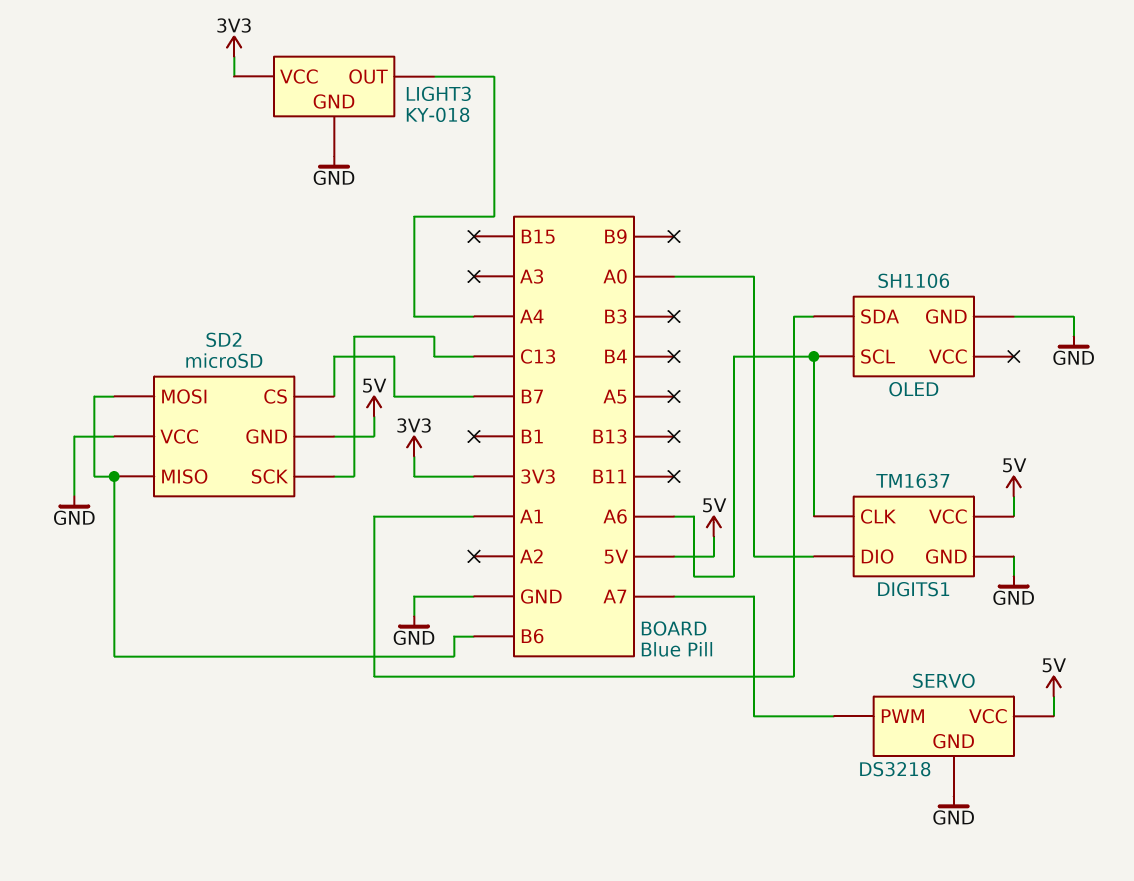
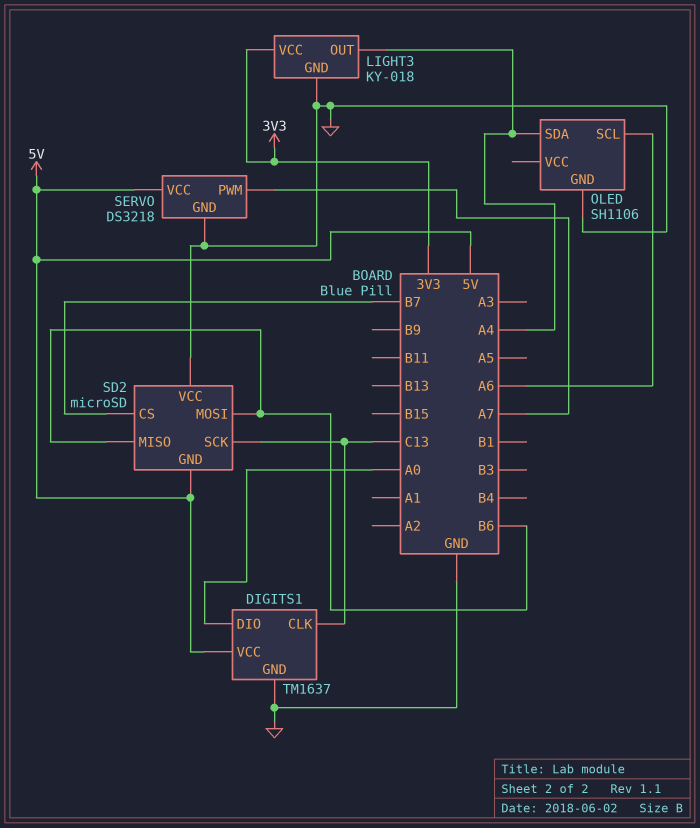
DIGITS1 pin CLK: A6 -> C13
OLED pin SDA: A1 -> A4

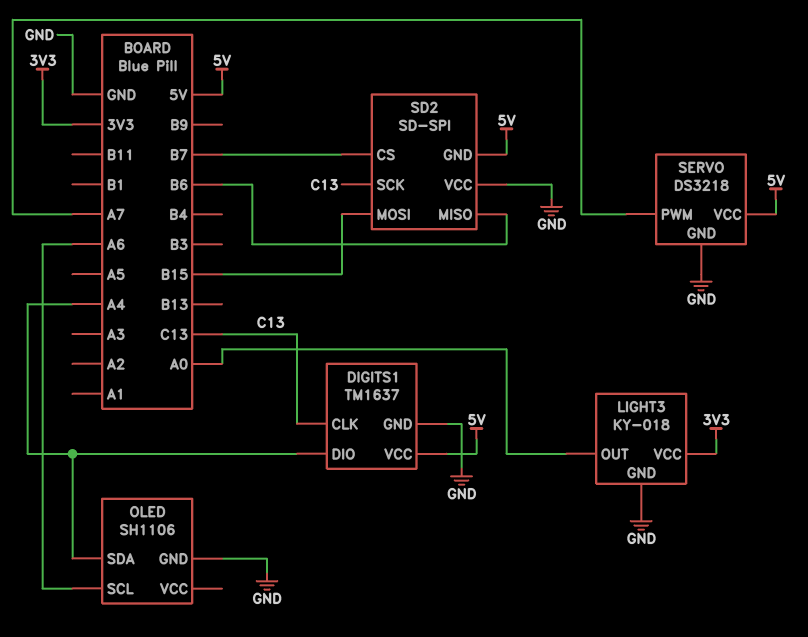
DIGITS1 pin DIO: A0 -> A4
LIGHT3 pin OUT: A4 -> A0
SD2: microSD -> SD-SPI
SD2 pin MOSI: B6 -> B15

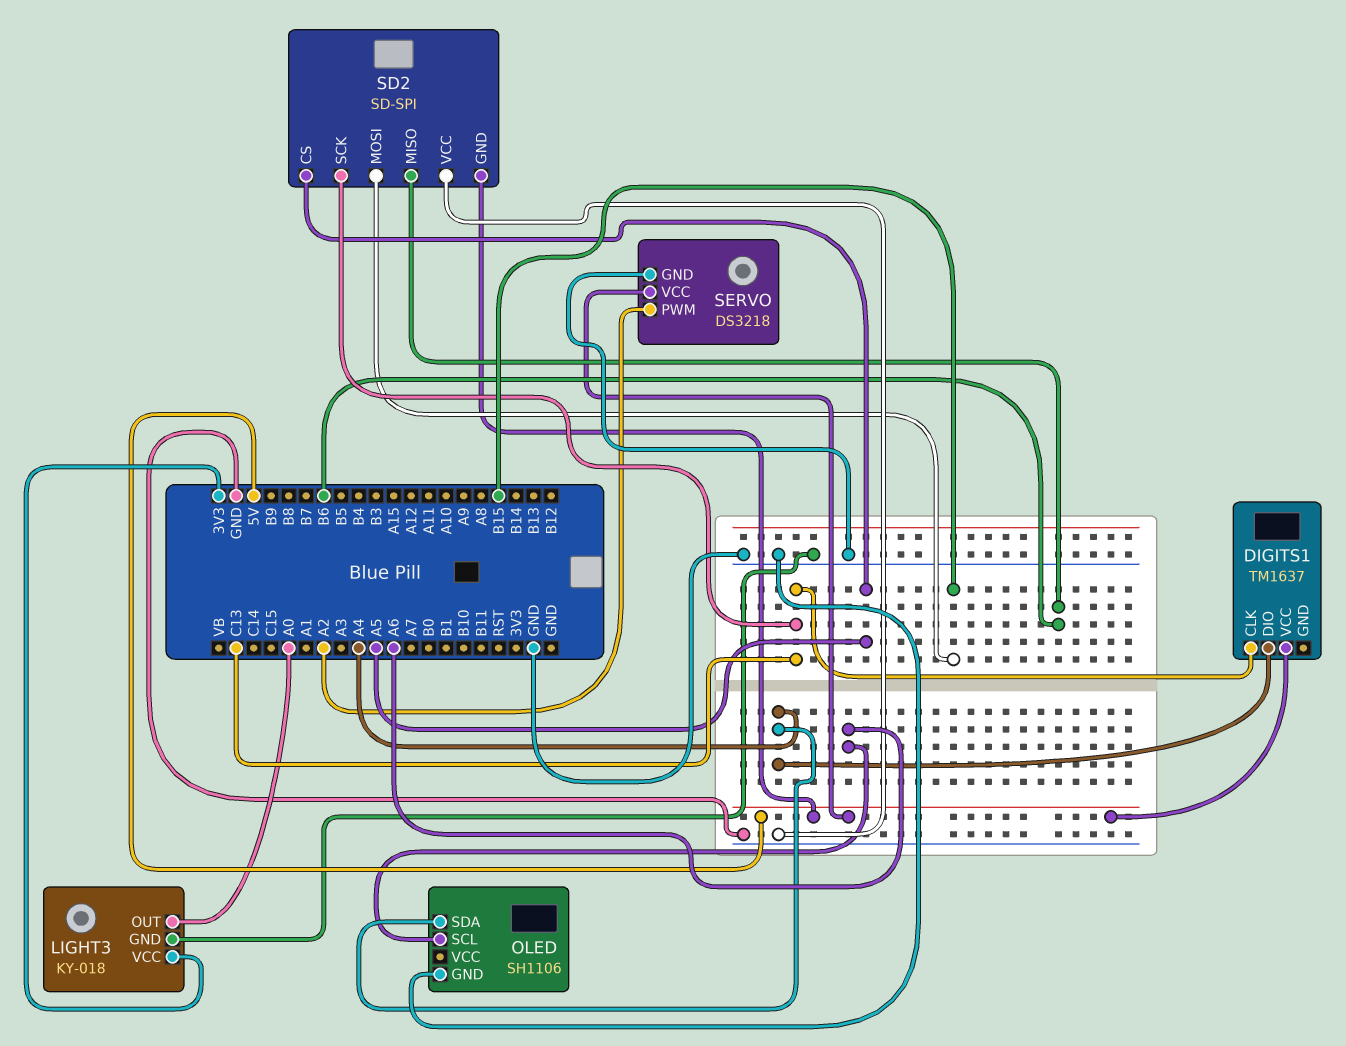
DIGITS1 pin GND: GND -> none
SD2 pin CS: B7 -> A5
SERVO pin PWM: A7 -> A2

